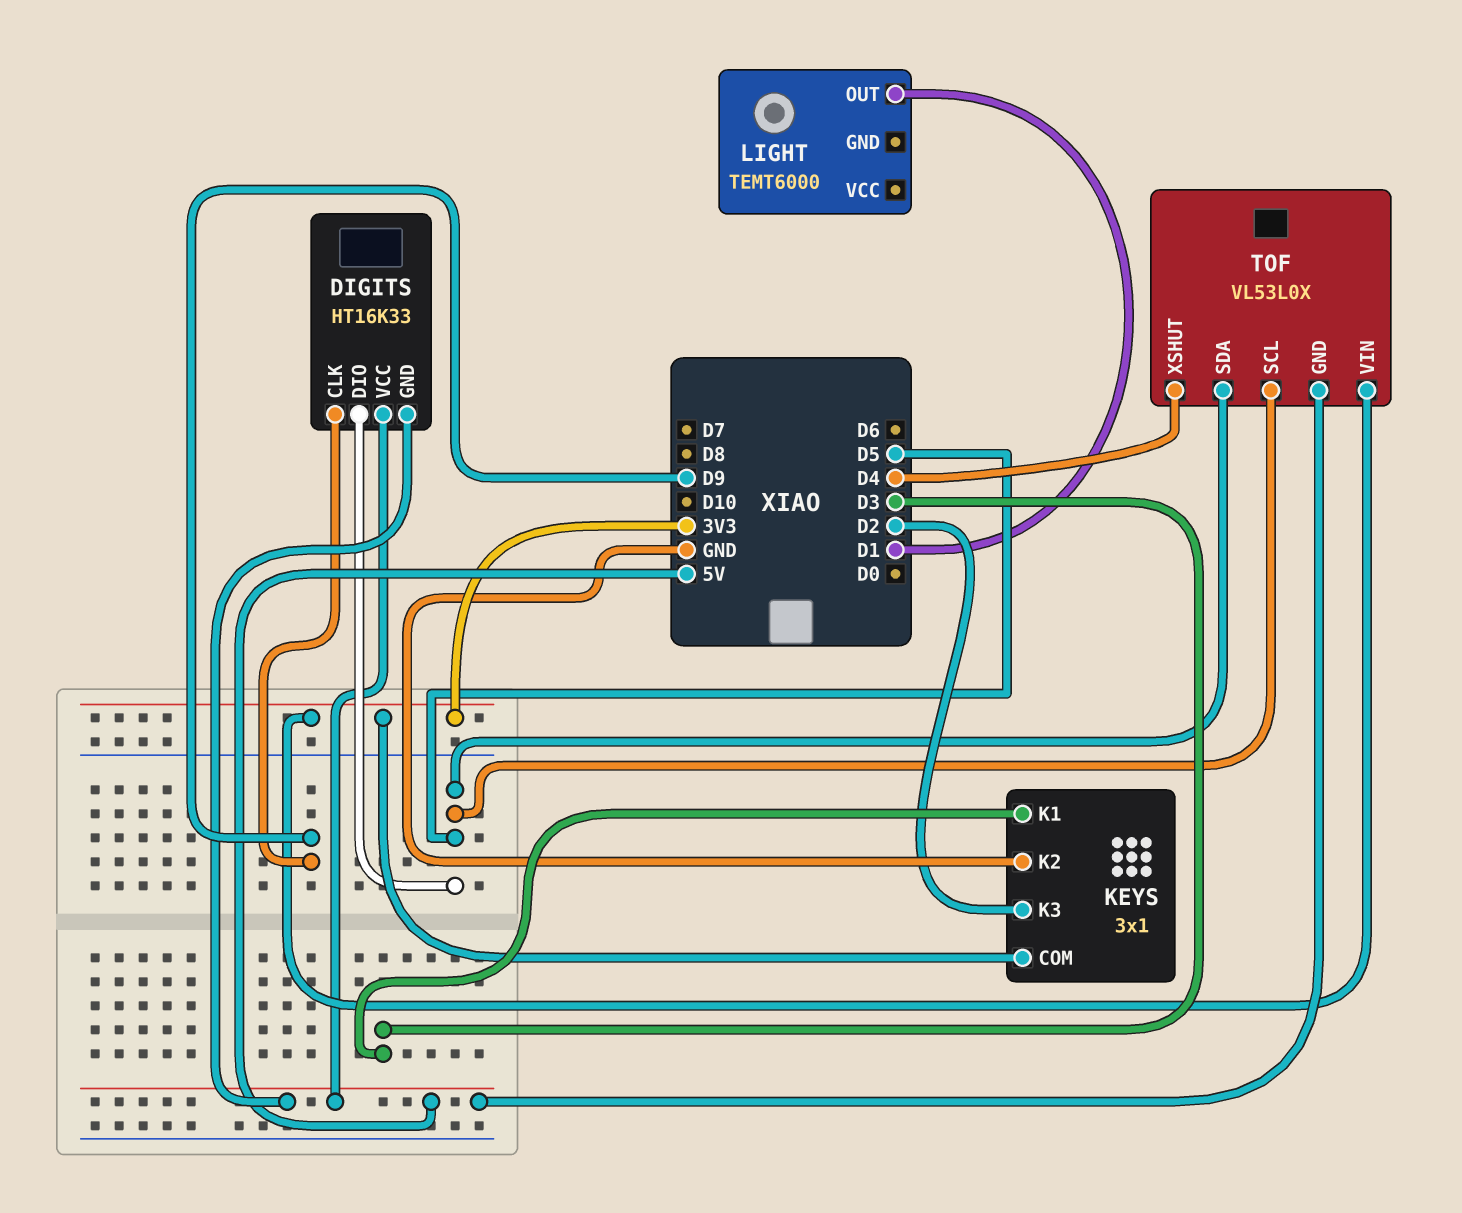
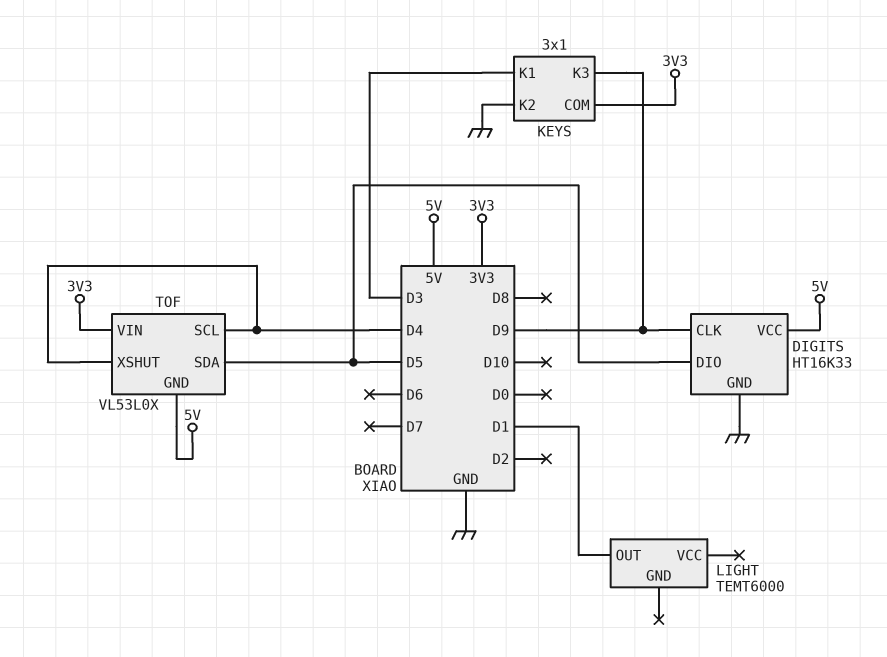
DIGITS pin GND: 5V -> GND
KEYS pin K3: D2 -> D9
TOF pin SCL: D5 -> D4

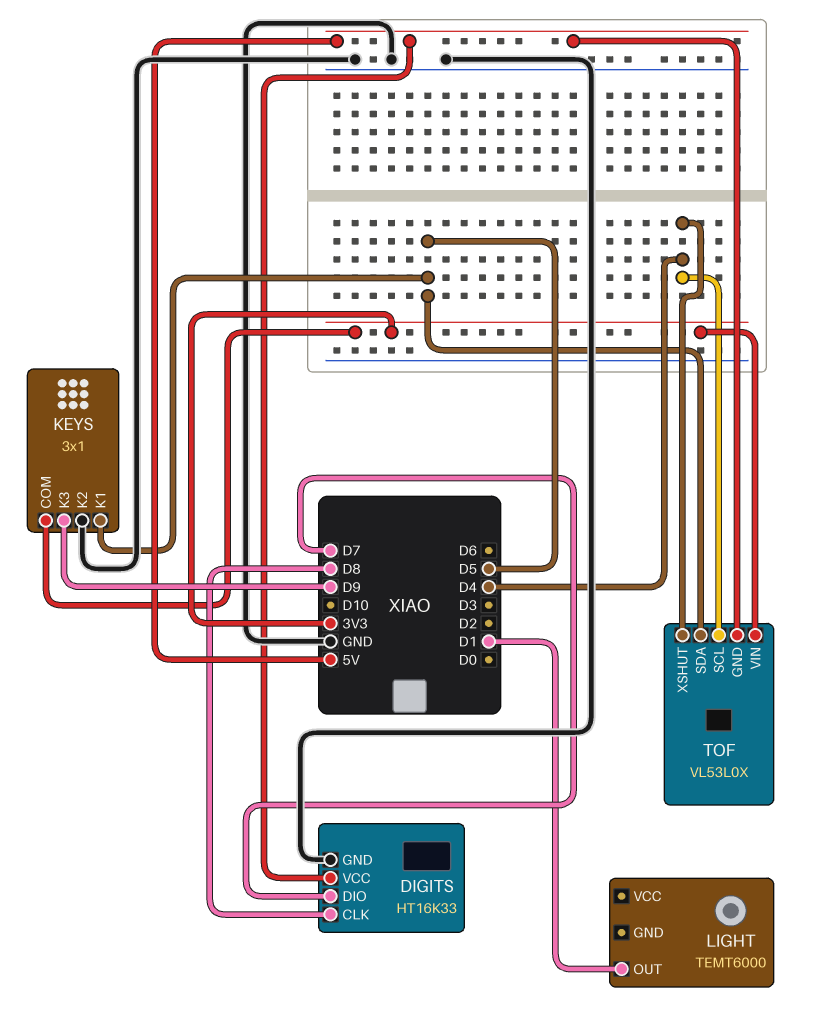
DIGITS pin CLK: D9 -> D8
DIGITS pin DIO: D5 -> D7
KEYS pin K1: D3 -> D5

